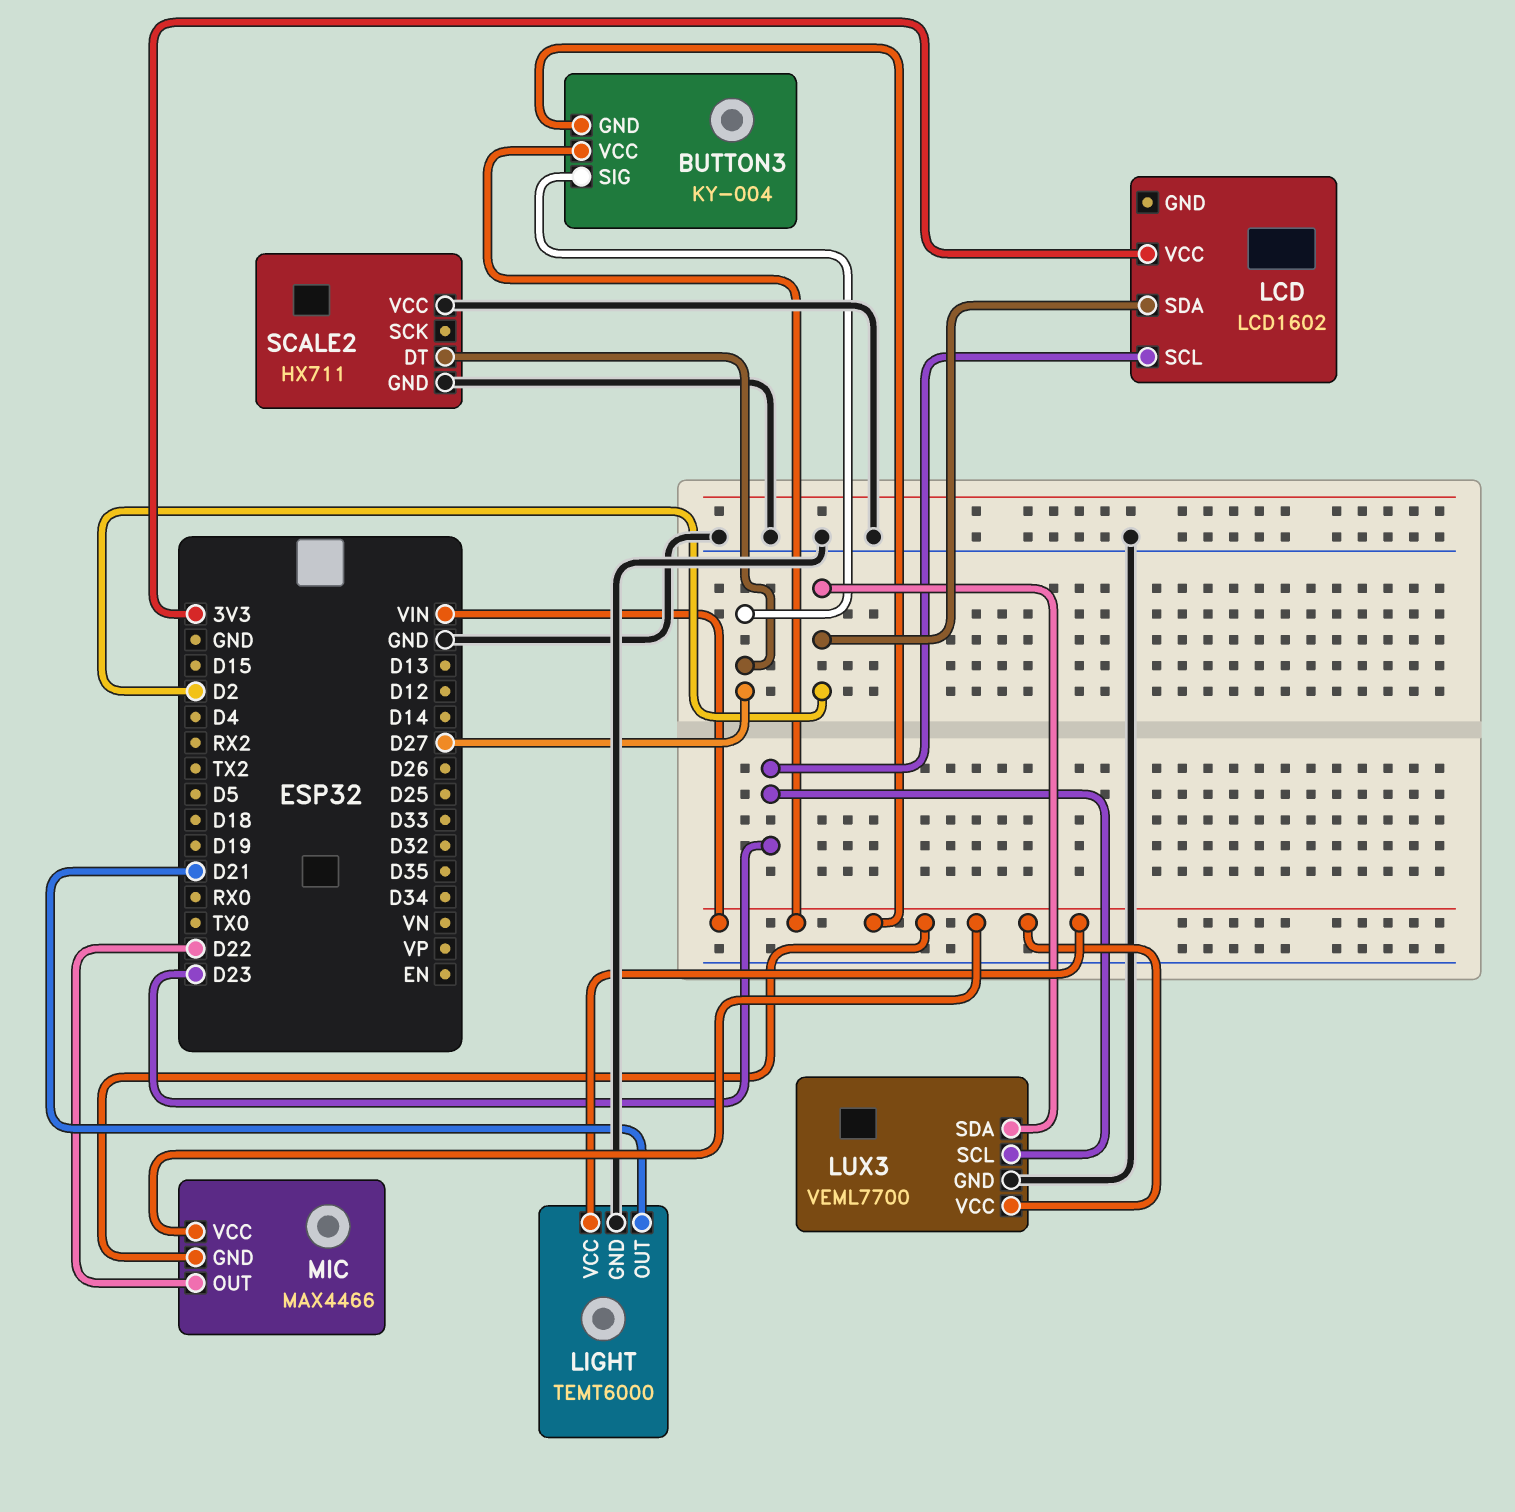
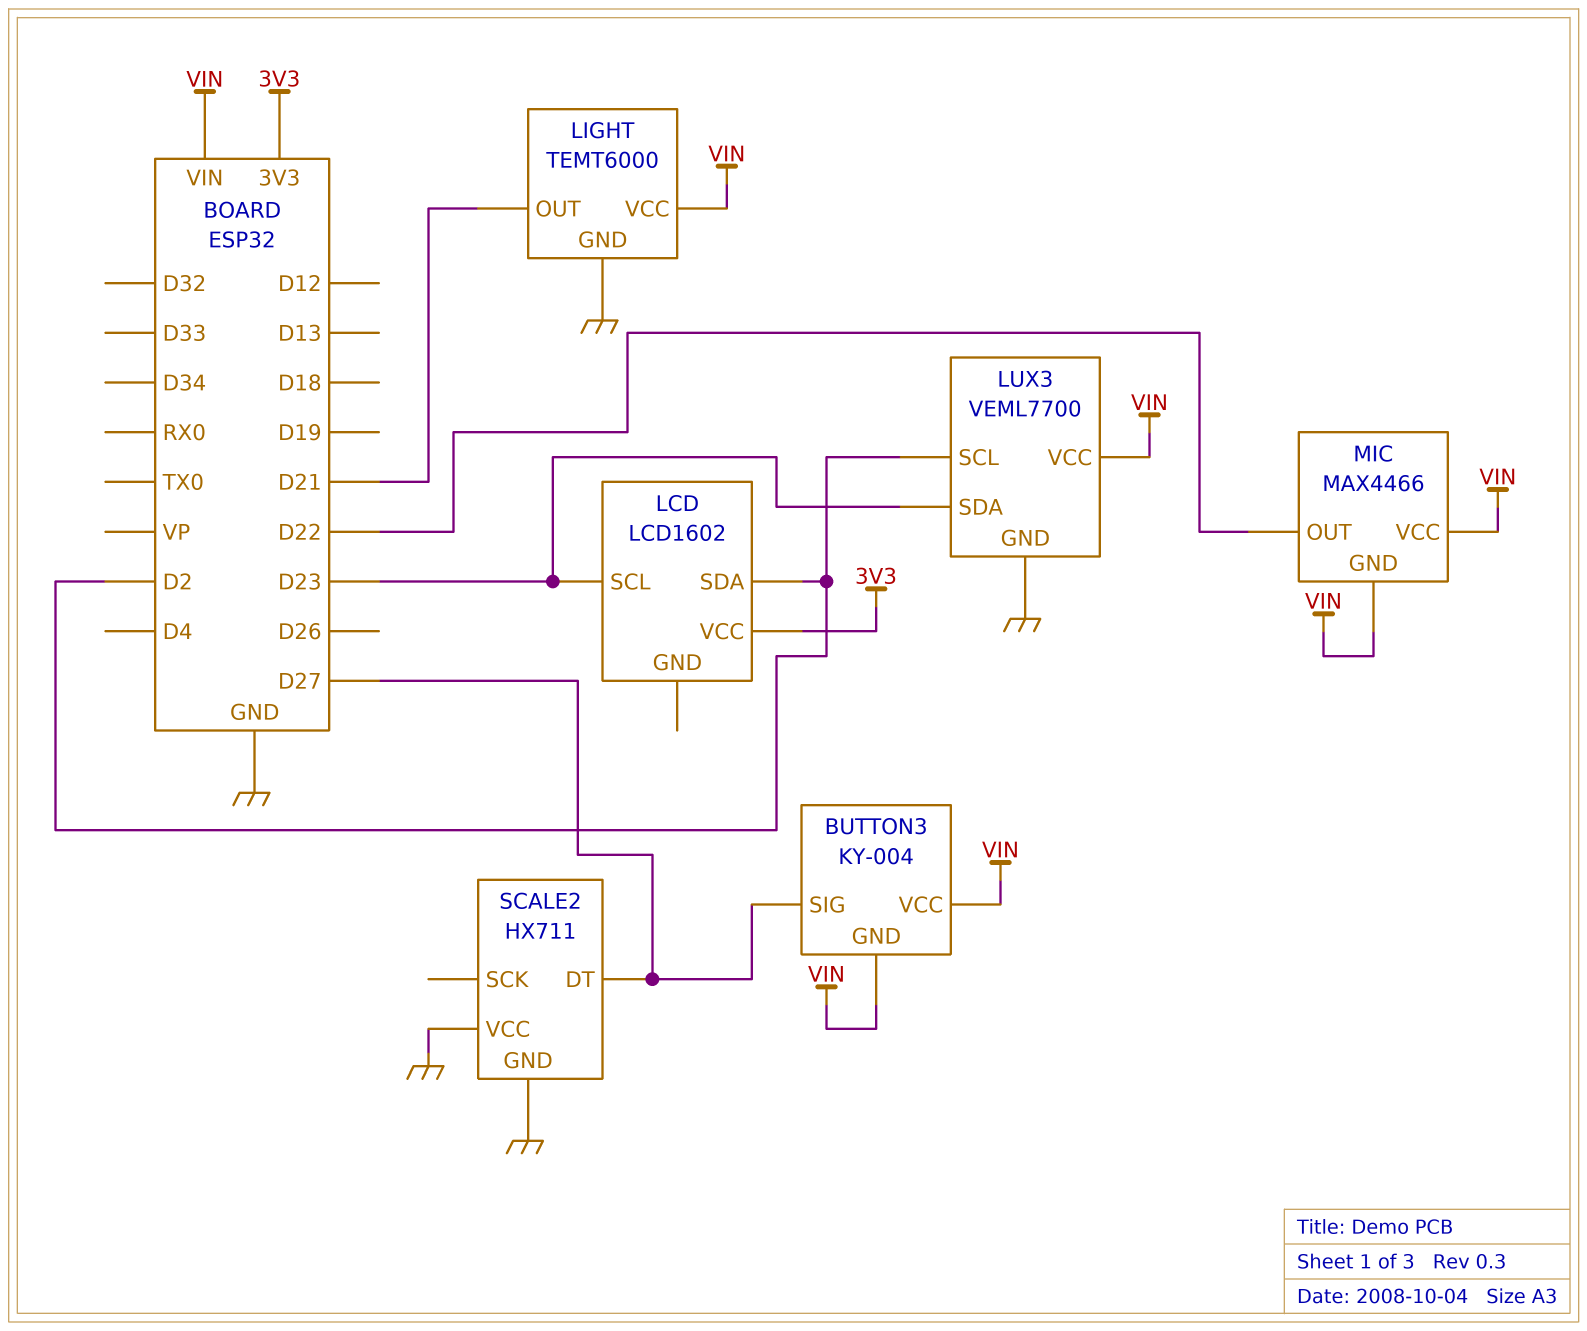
LUX3 pin SCL: D23 -> D2
LUX3 pin SDA: D2 -> D23

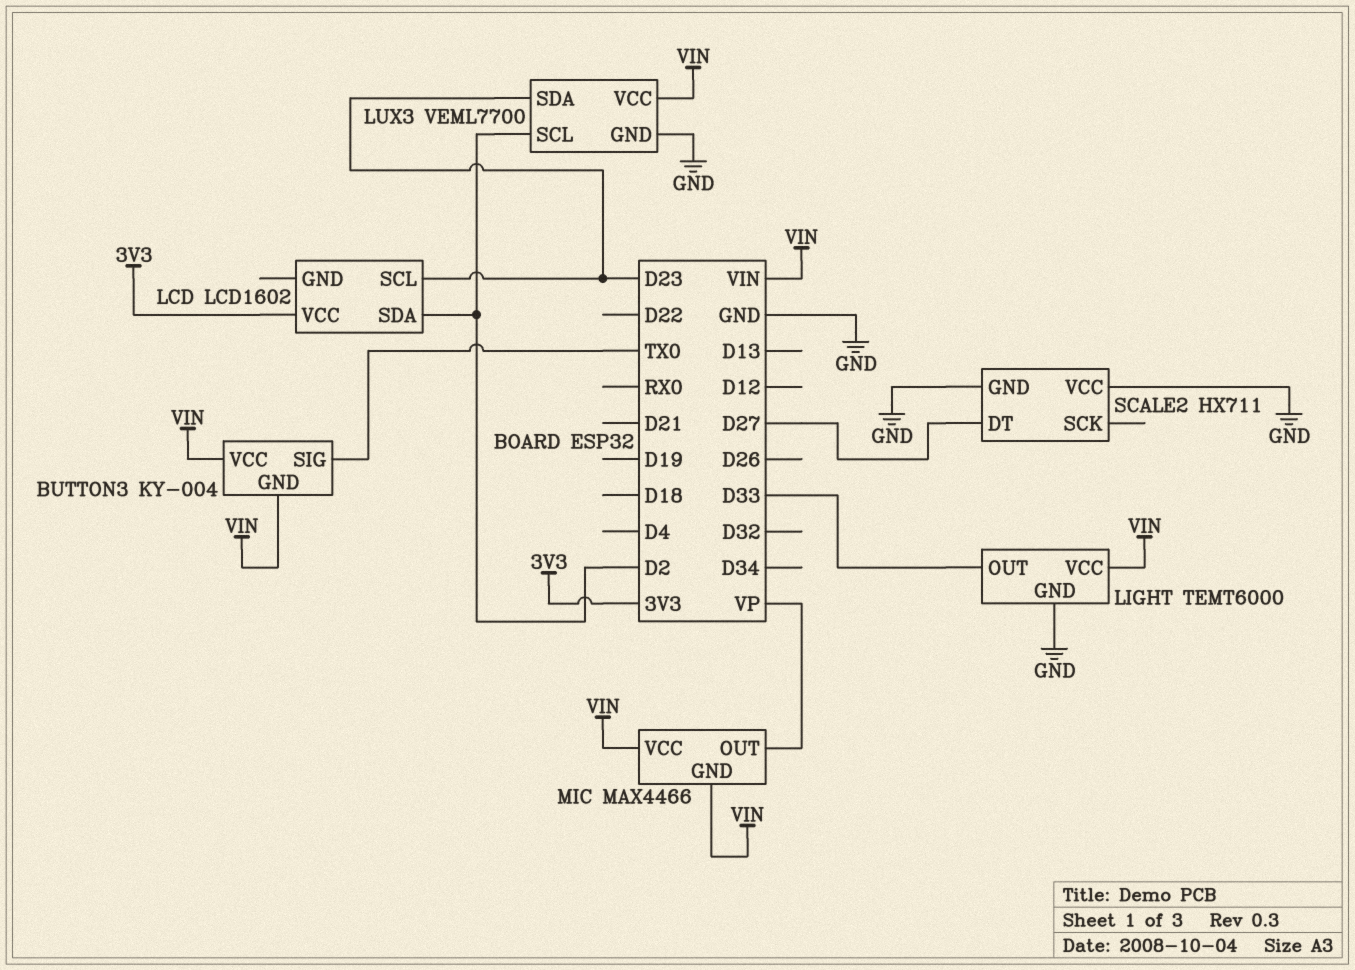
BUTTON3 pin SIG: D27 -> TX0
LIGHT pin OUT: D21 -> D33
MIC pin OUT: D22 -> VP

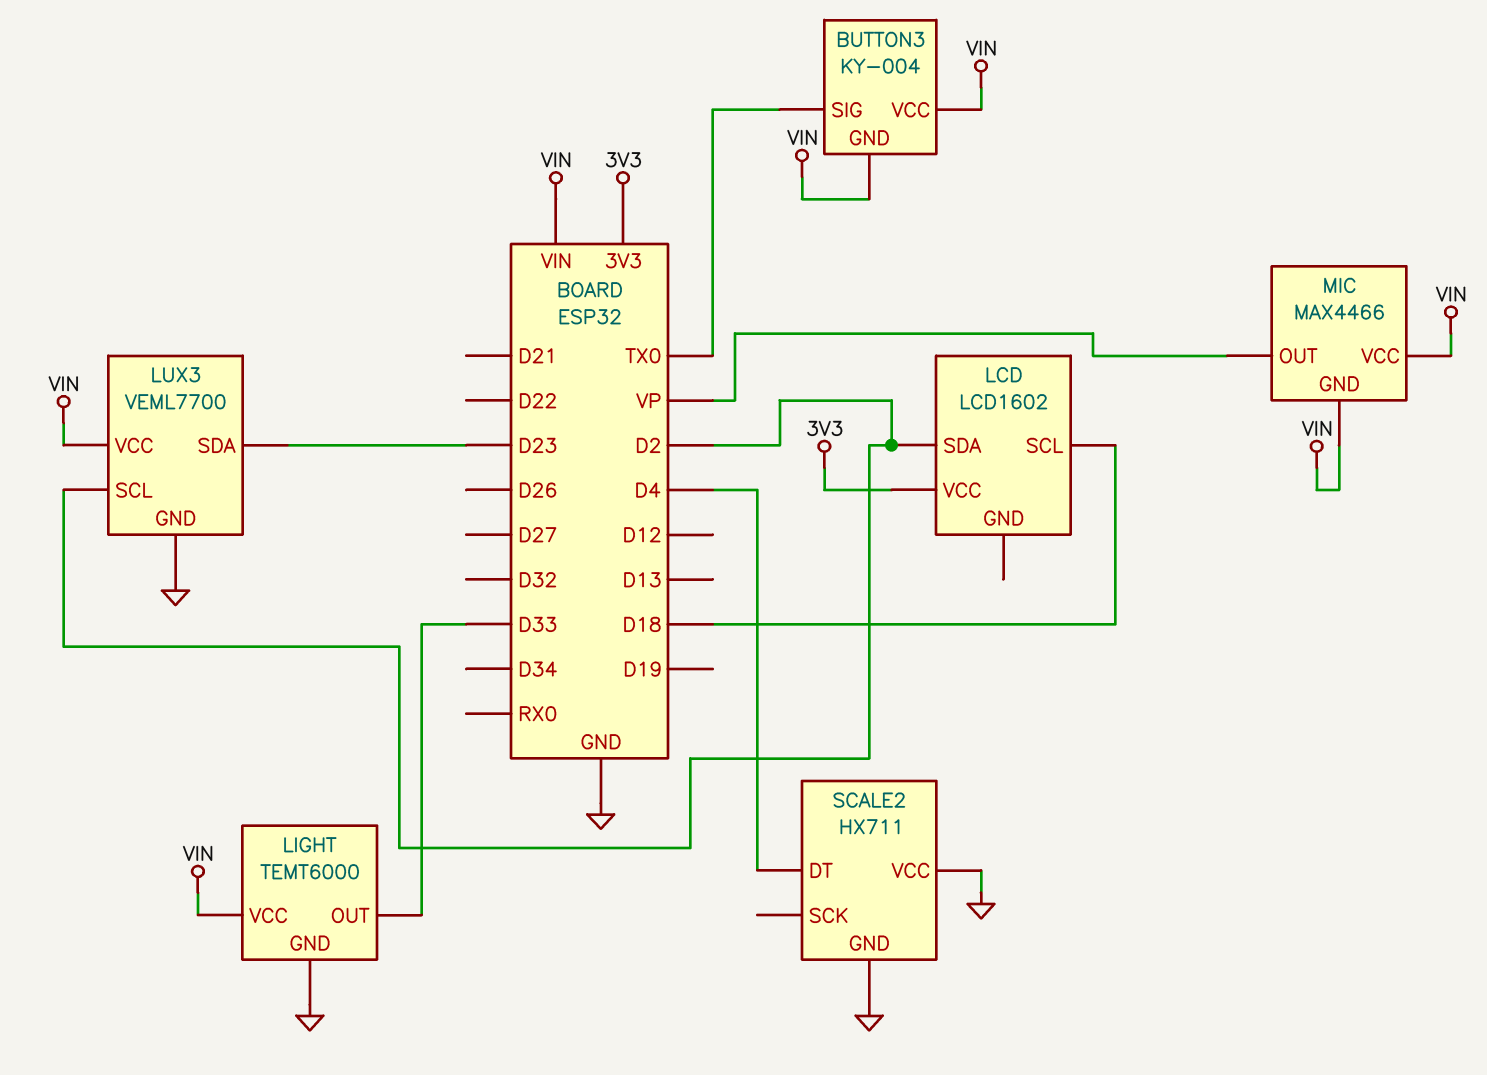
LCD pin SCL: D23 -> D18
SCALE2 pin DT: D27 -> D4

